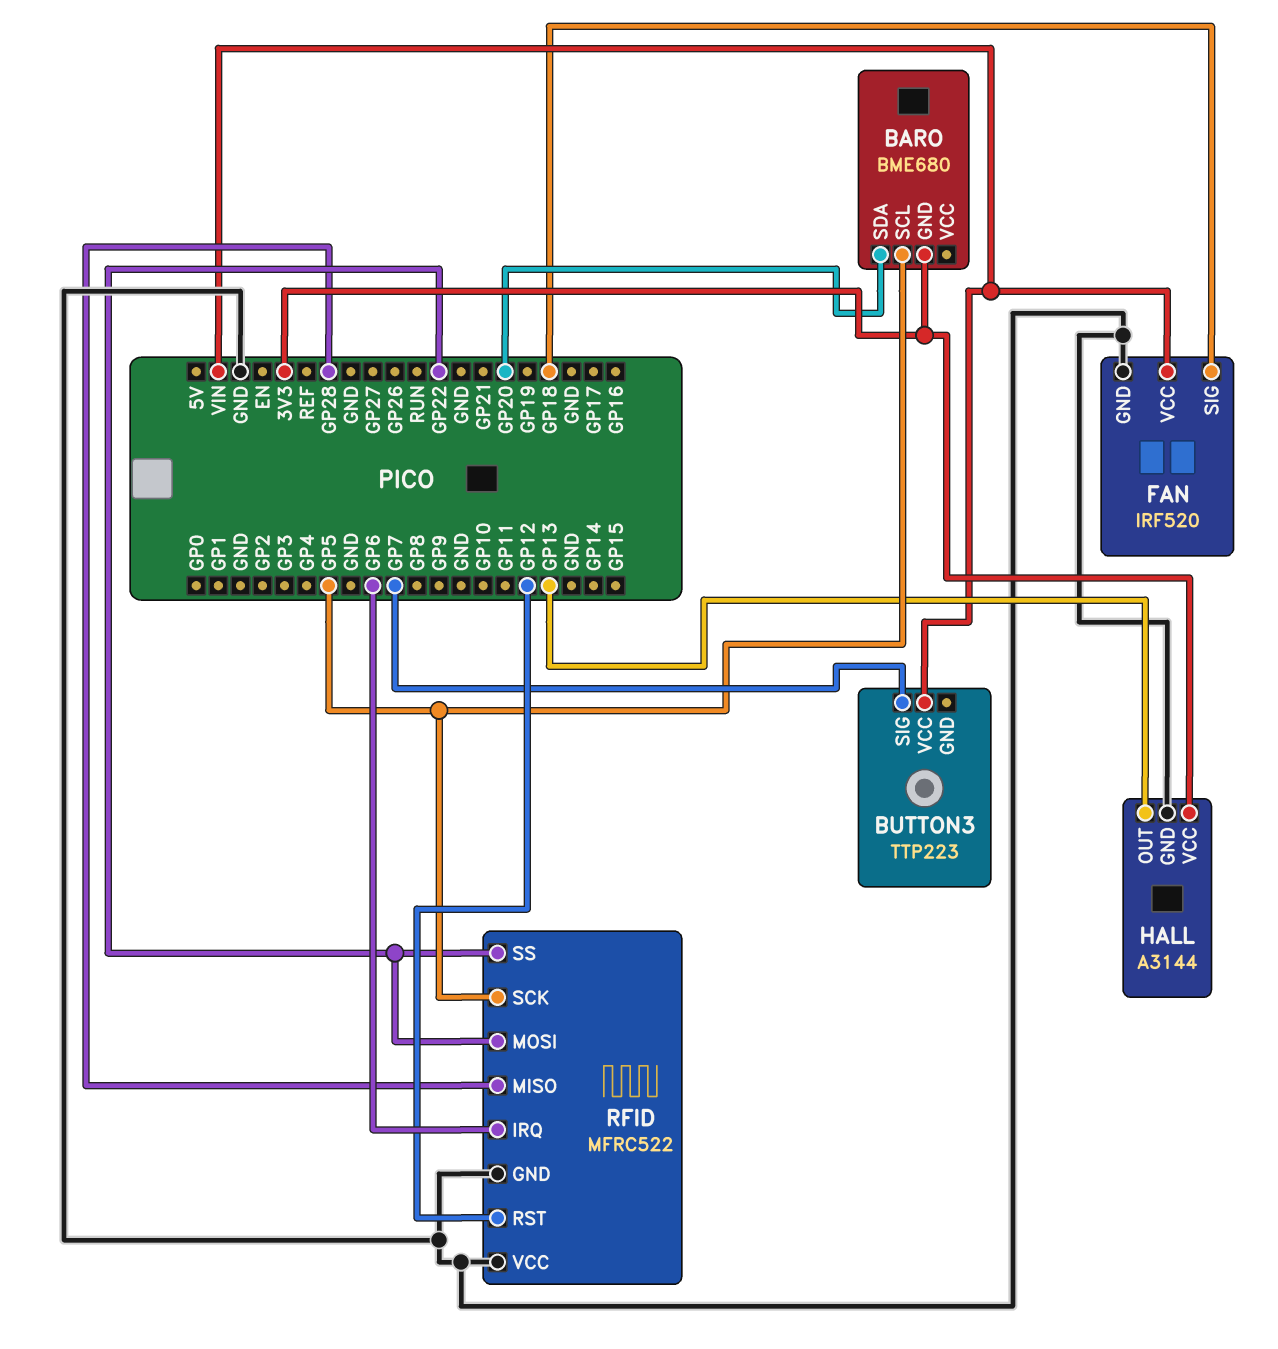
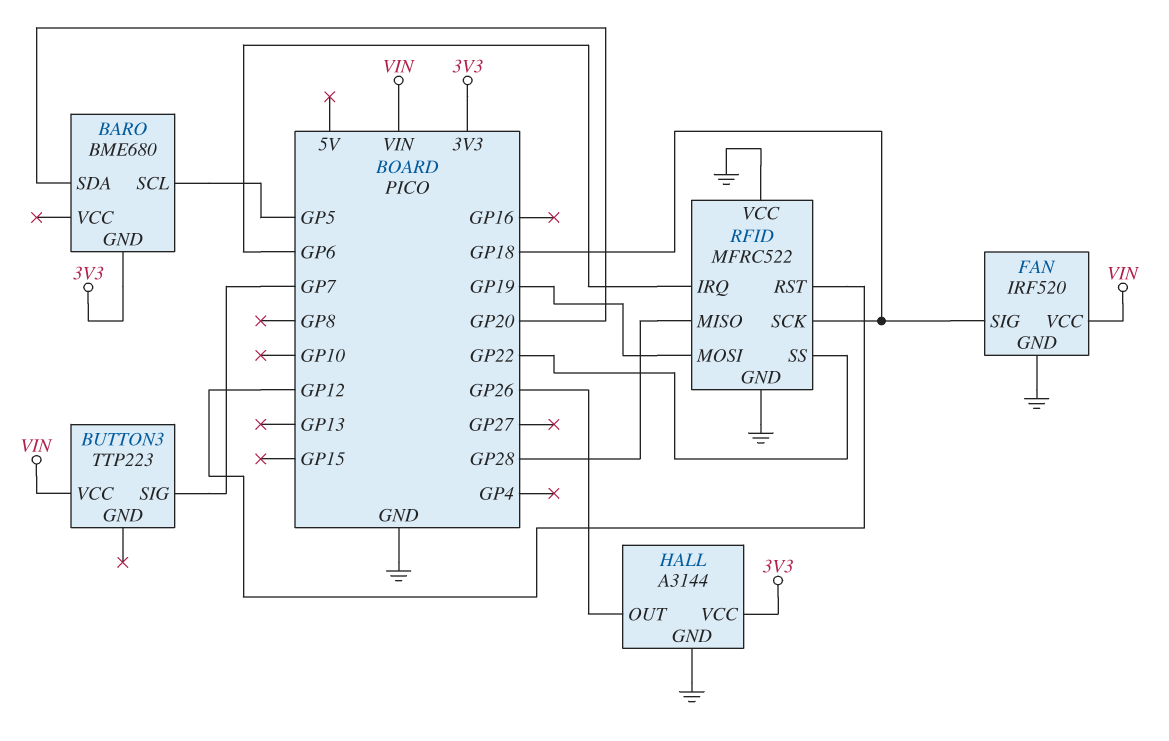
HALL pin OUT: GP13 -> GP26
RFID pin MOSI: GP22 -> GP19
RFID pin SCK: GP5 -> GP18

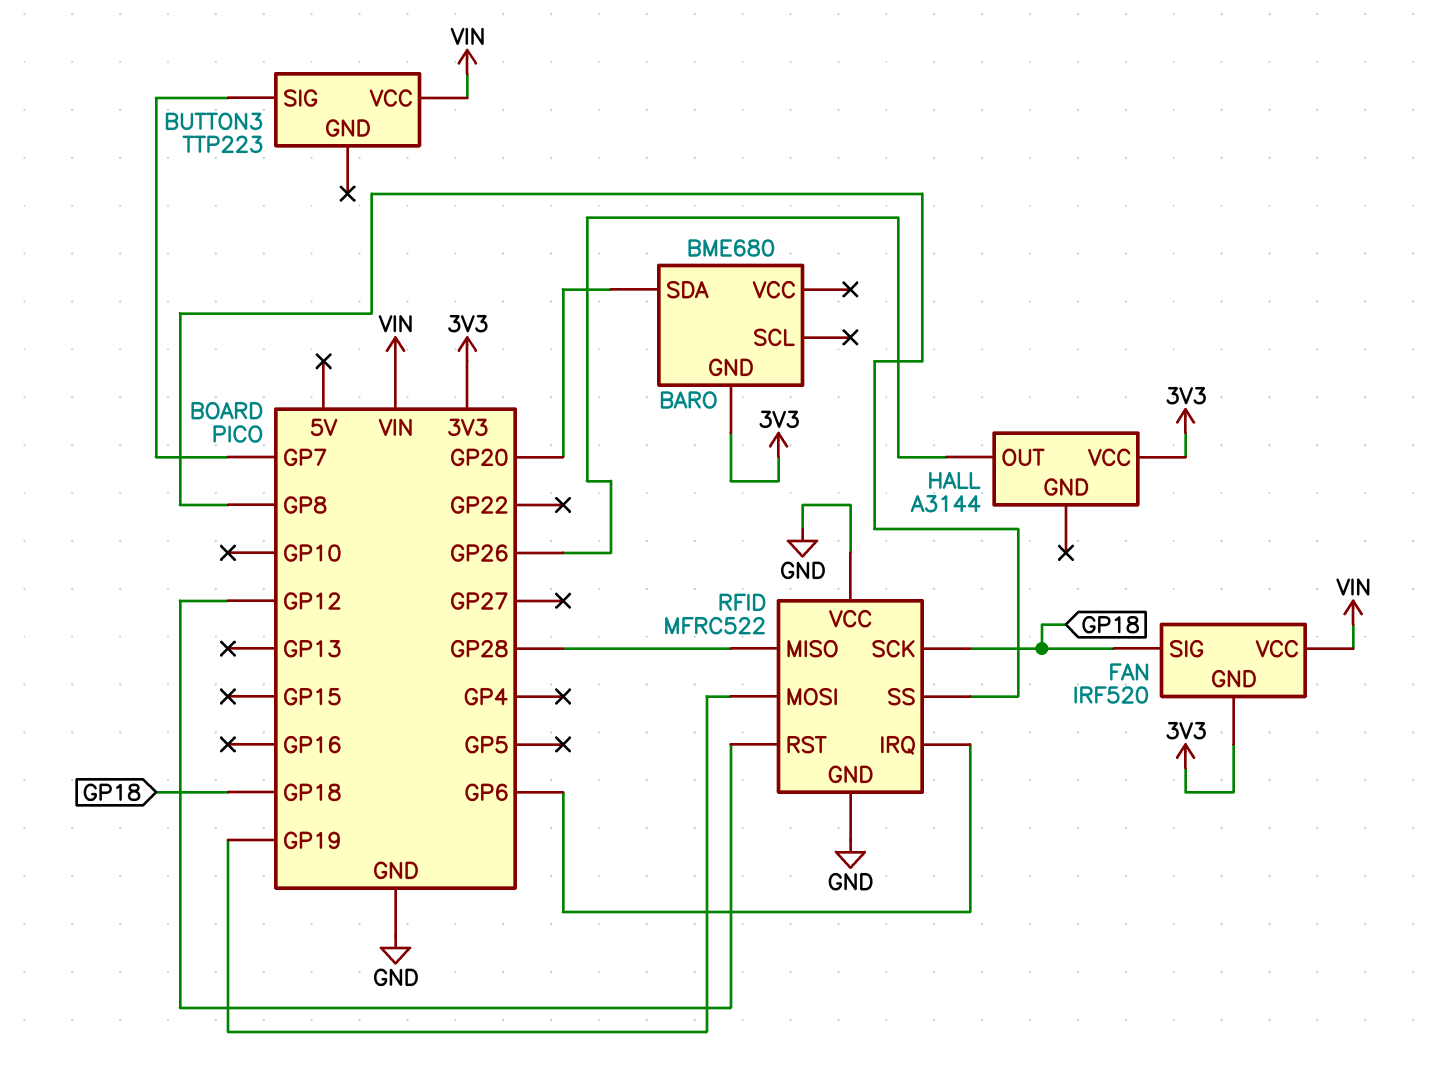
BARO pin SCL: GP5 -> none
FAN pin GND: GND -> 3V3
HALL pin GND: GND -> none
RFID pin SS: GP22 -> GP8

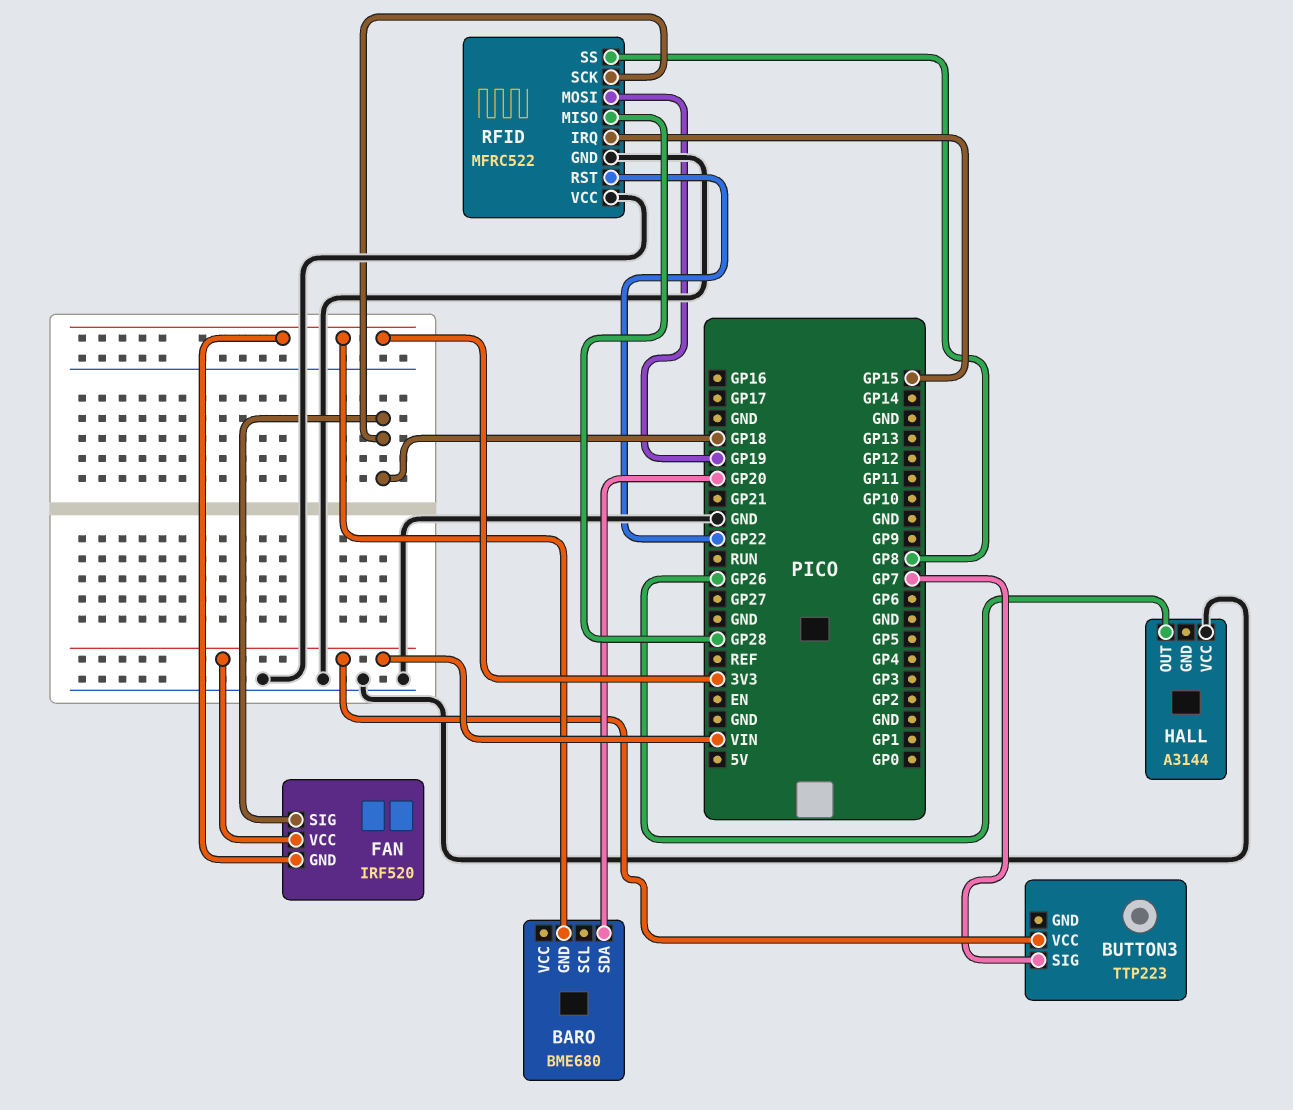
HALL pin VCC: 3V3 -> GND
RFID pin IRQ: GP6 -> GP15
RFID pin RST: GP12 -> GP22

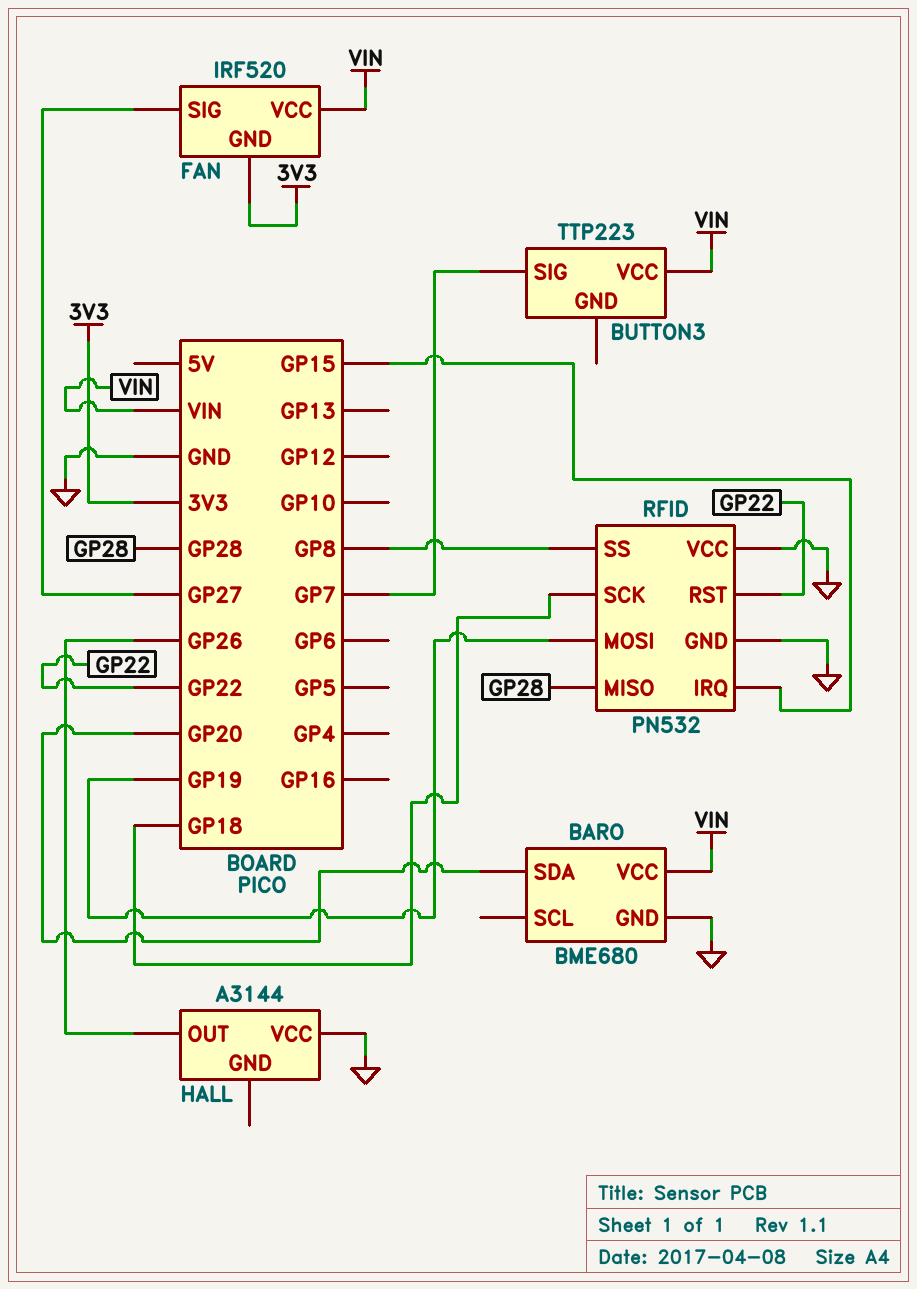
BARO pin GND: 3V3 -> GND
BARO pin VCC: none -> VIN
FAN pin SIG: GP18 -> GP27
RFID: MFRC522 -> PN532

